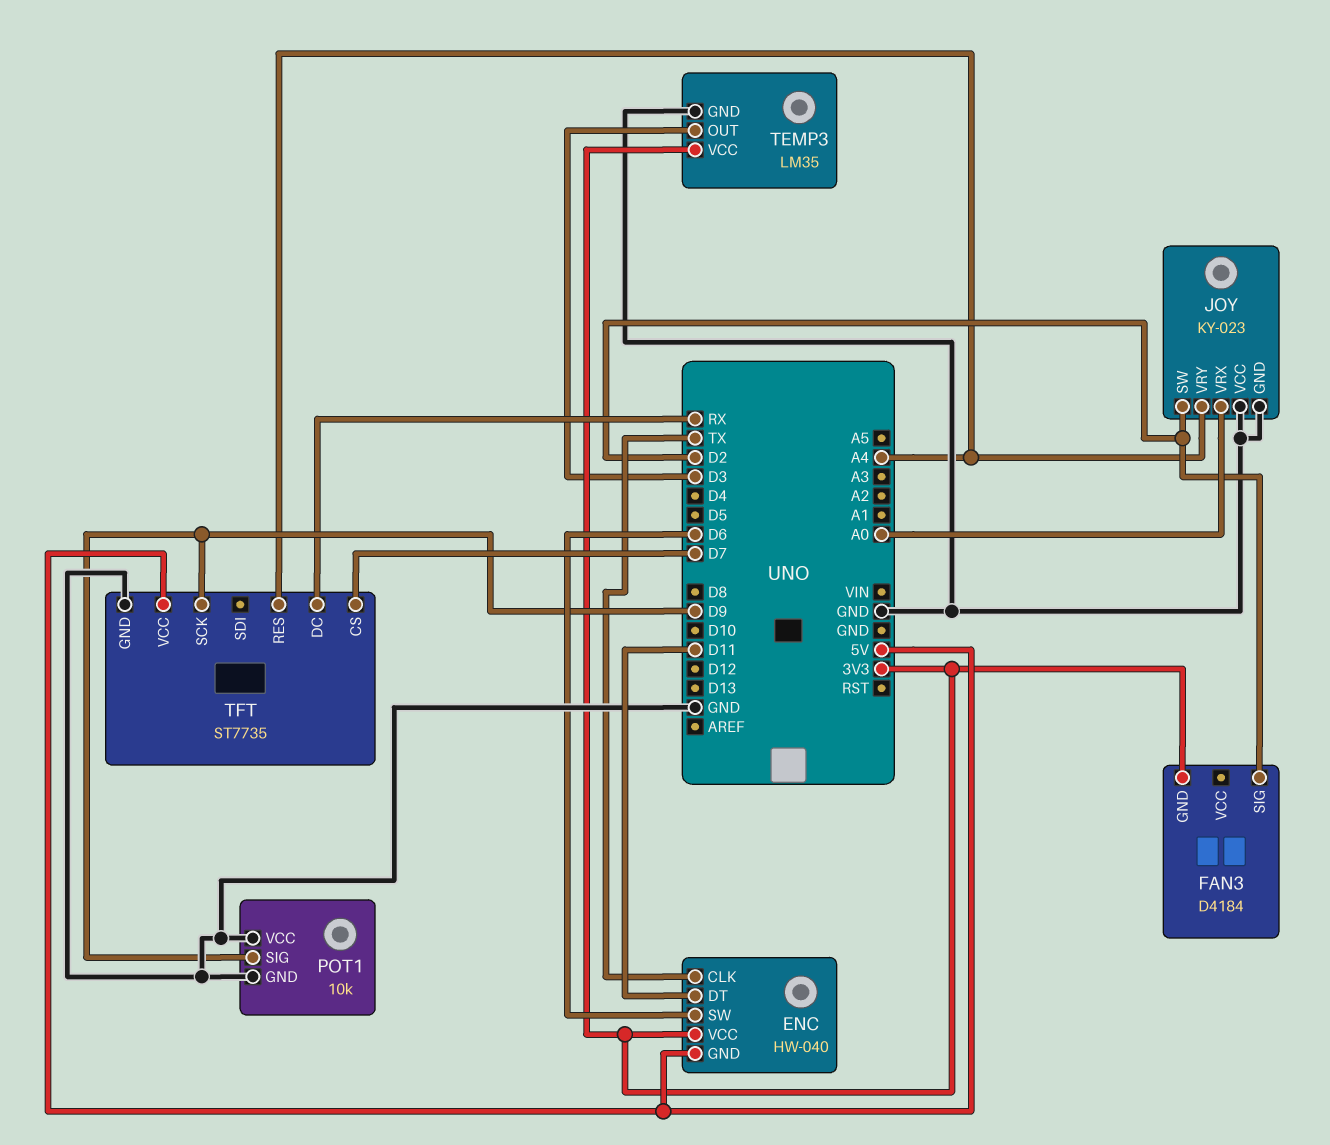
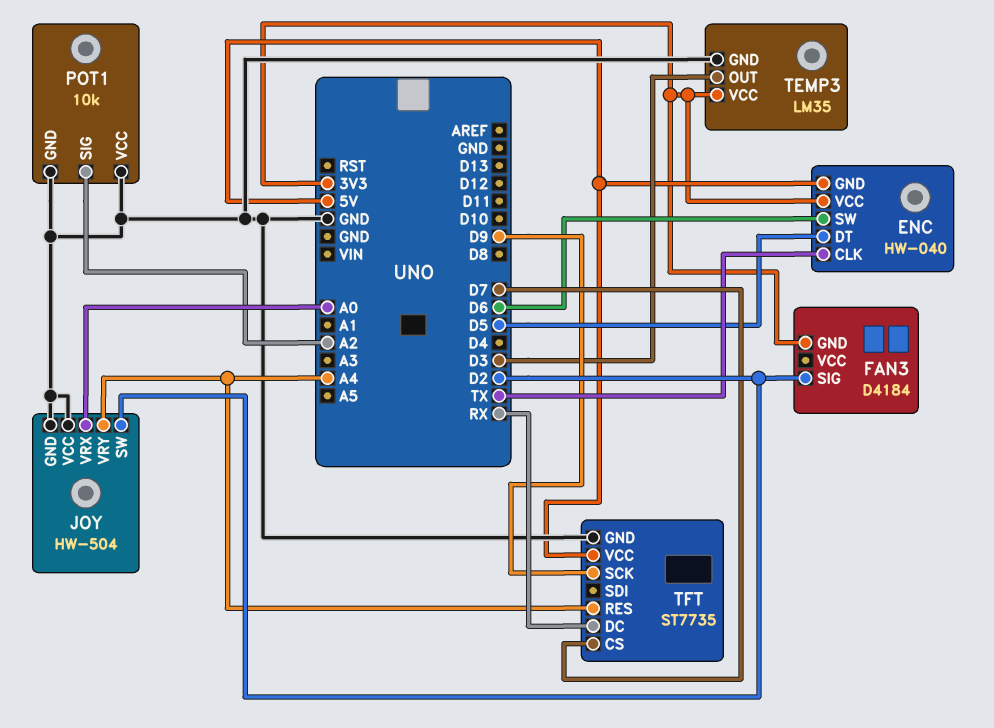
ENC pin DT: D11 -> D5
JOY: KY-023 -> HW-504
POT1 pin SIG: D9 -> A2

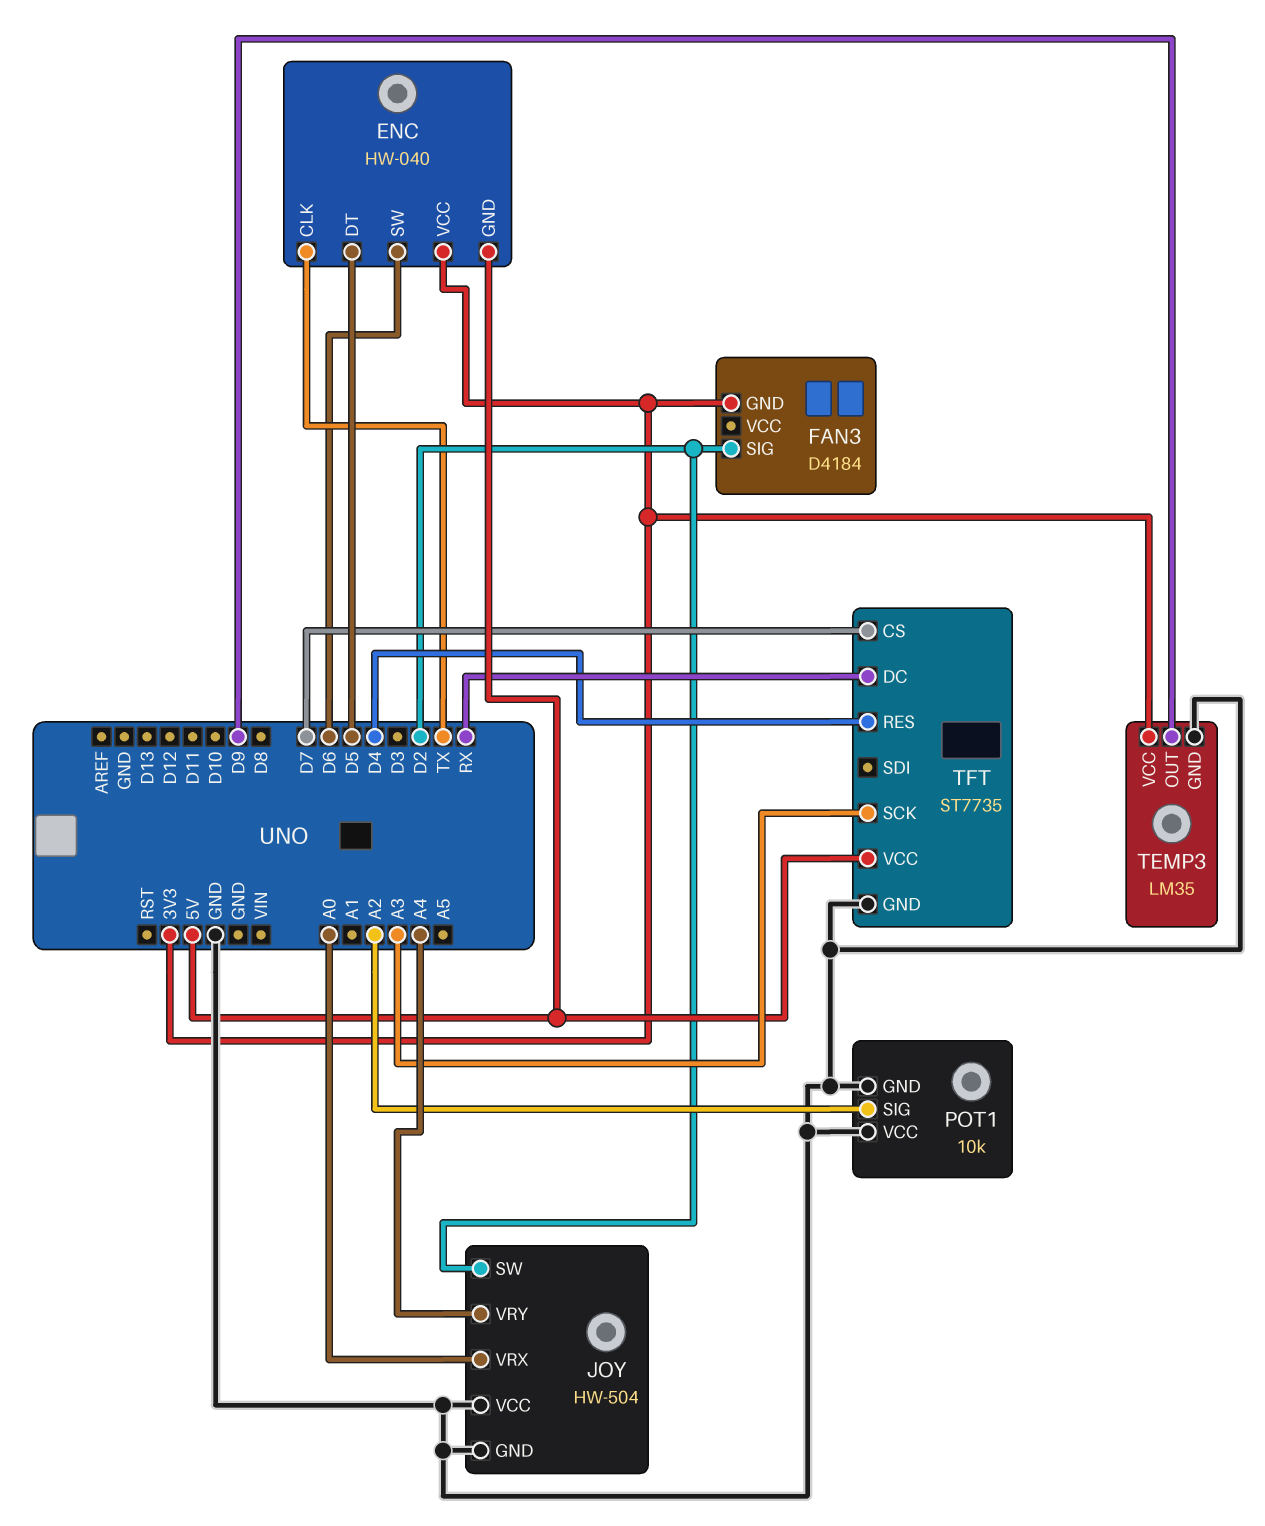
TEMP3 pin OUT: D3 -> D9
TFT pin RES: A4 -> D4
TFT pin SCK: D9 -> A3

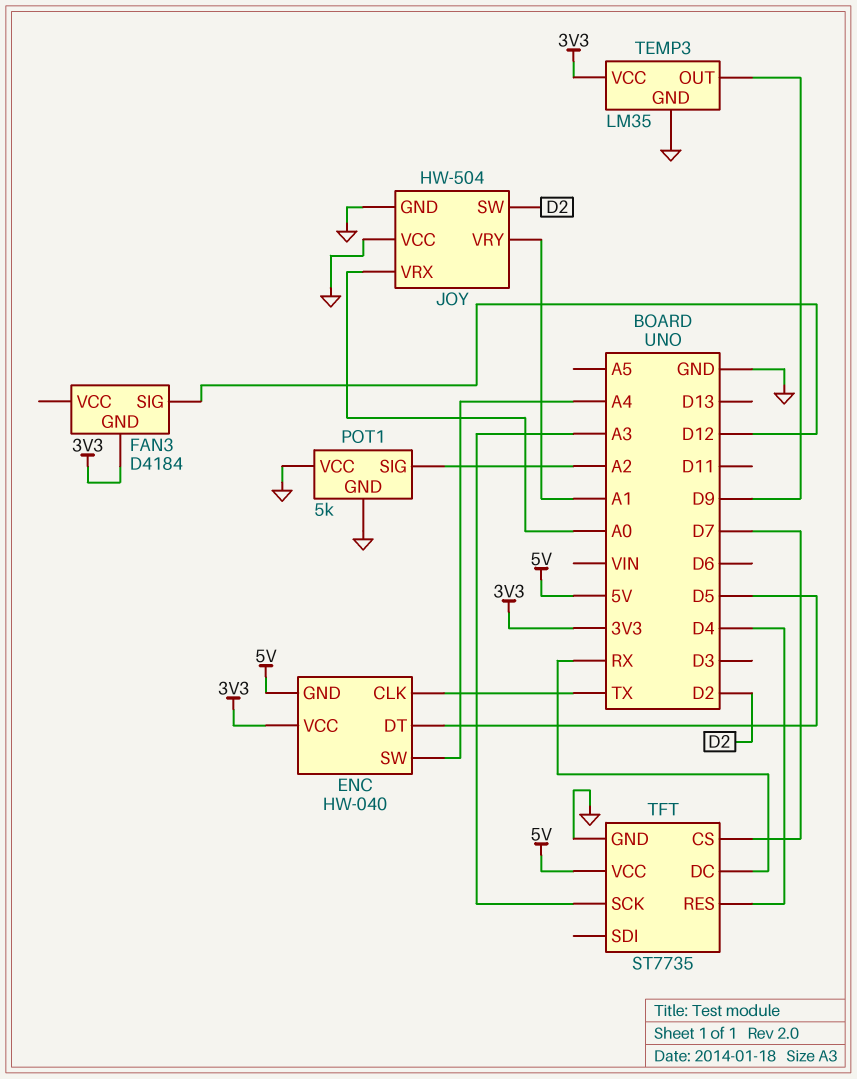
ENC pin SW: D6 -> A4
FAN3 pin SIG: D2 -> D12
JOY pin VRY: A4 -> A1
POT1: 10k -> 5k

